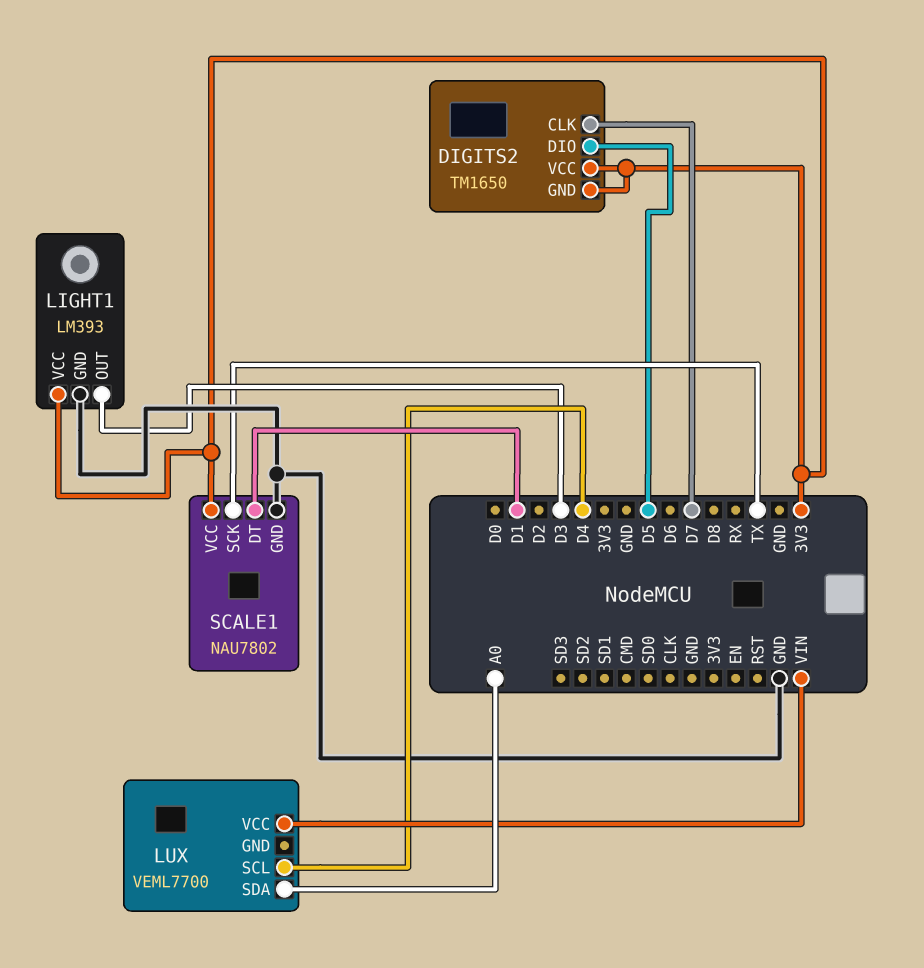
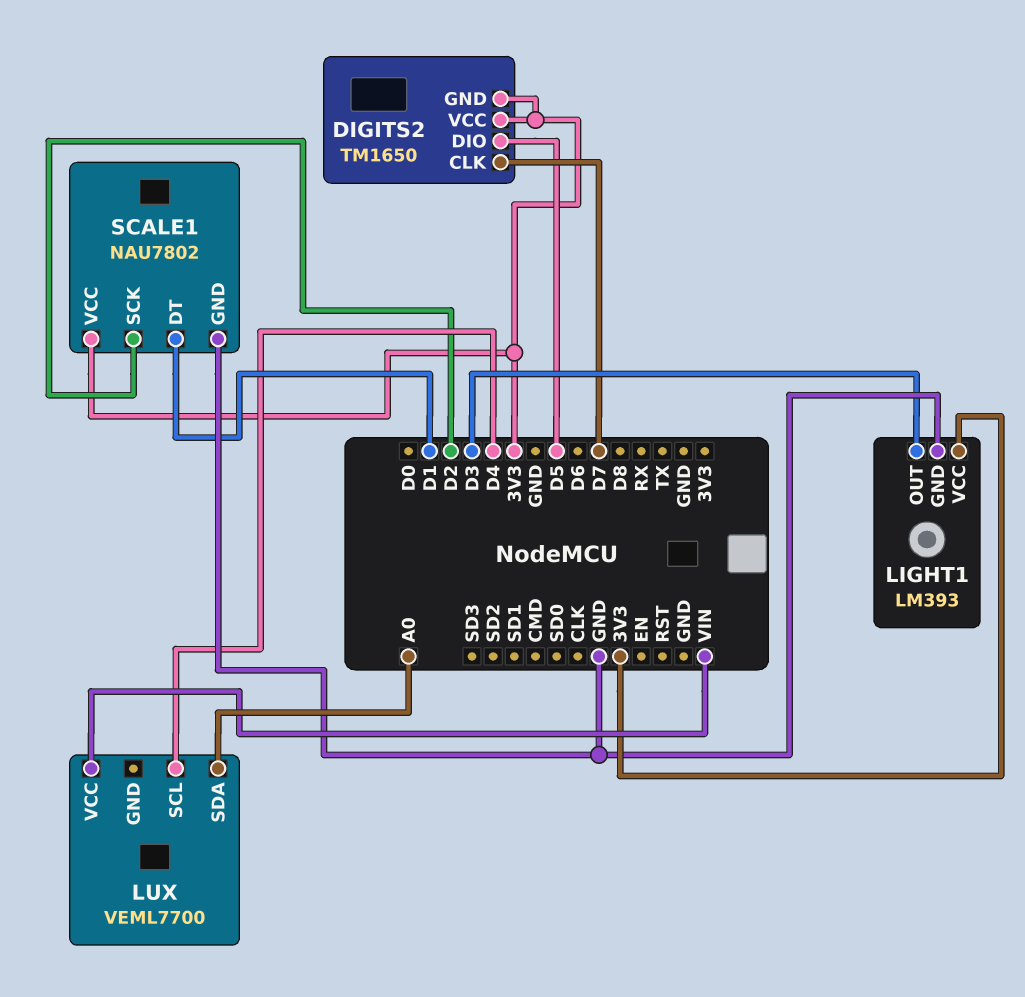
SCALE1 pin SCK: TX -> D2

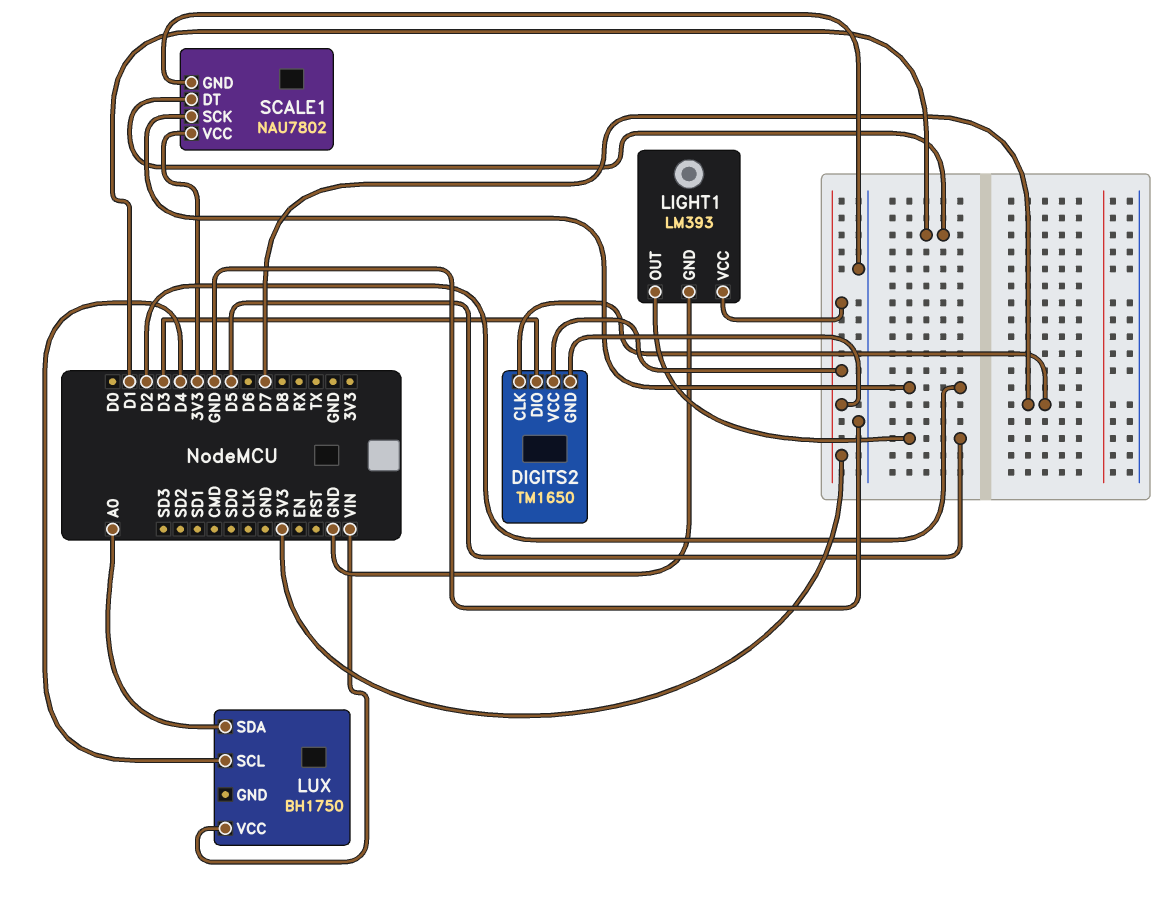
DIGITS2 pin DIO: D5 -> D3
LIGHT1 pin OUT: D3 -> D5
LUX: VEML7700 -> BH1750

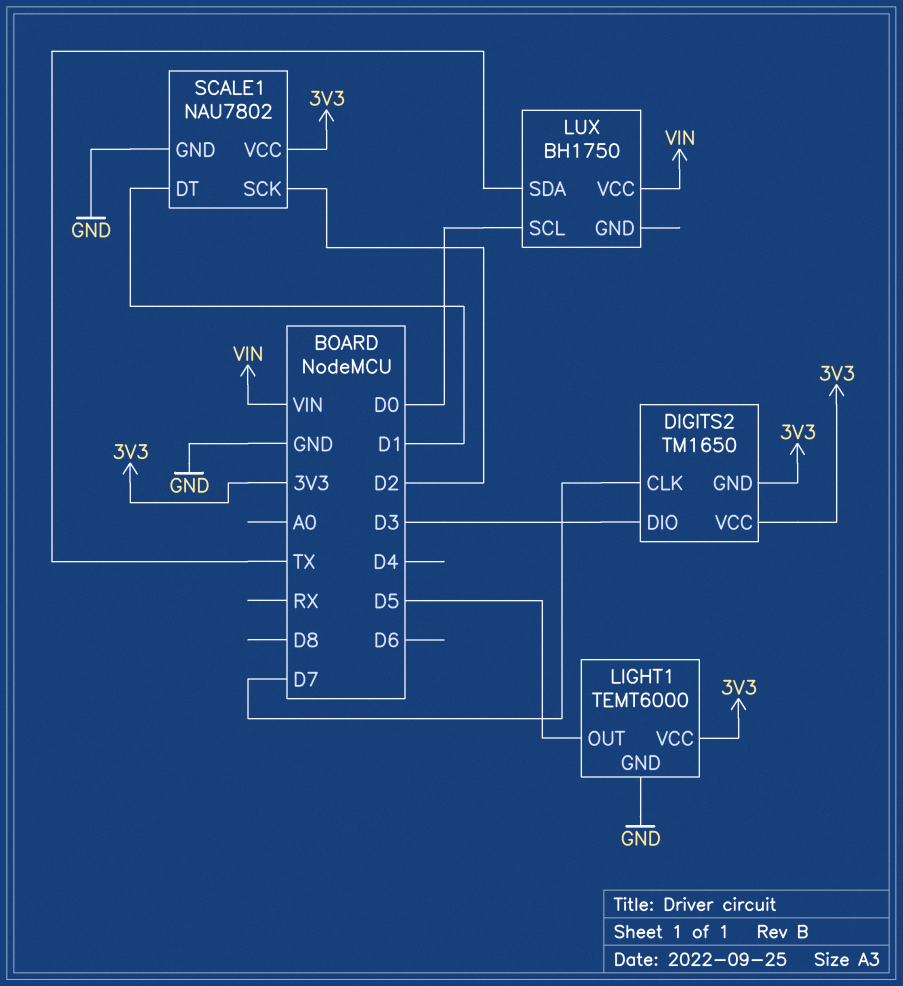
LIGHT1: LM393 -> TEMT6000
LUX pin SCL: D4 -> D0
LUX pin SDA: A0 -> TX

